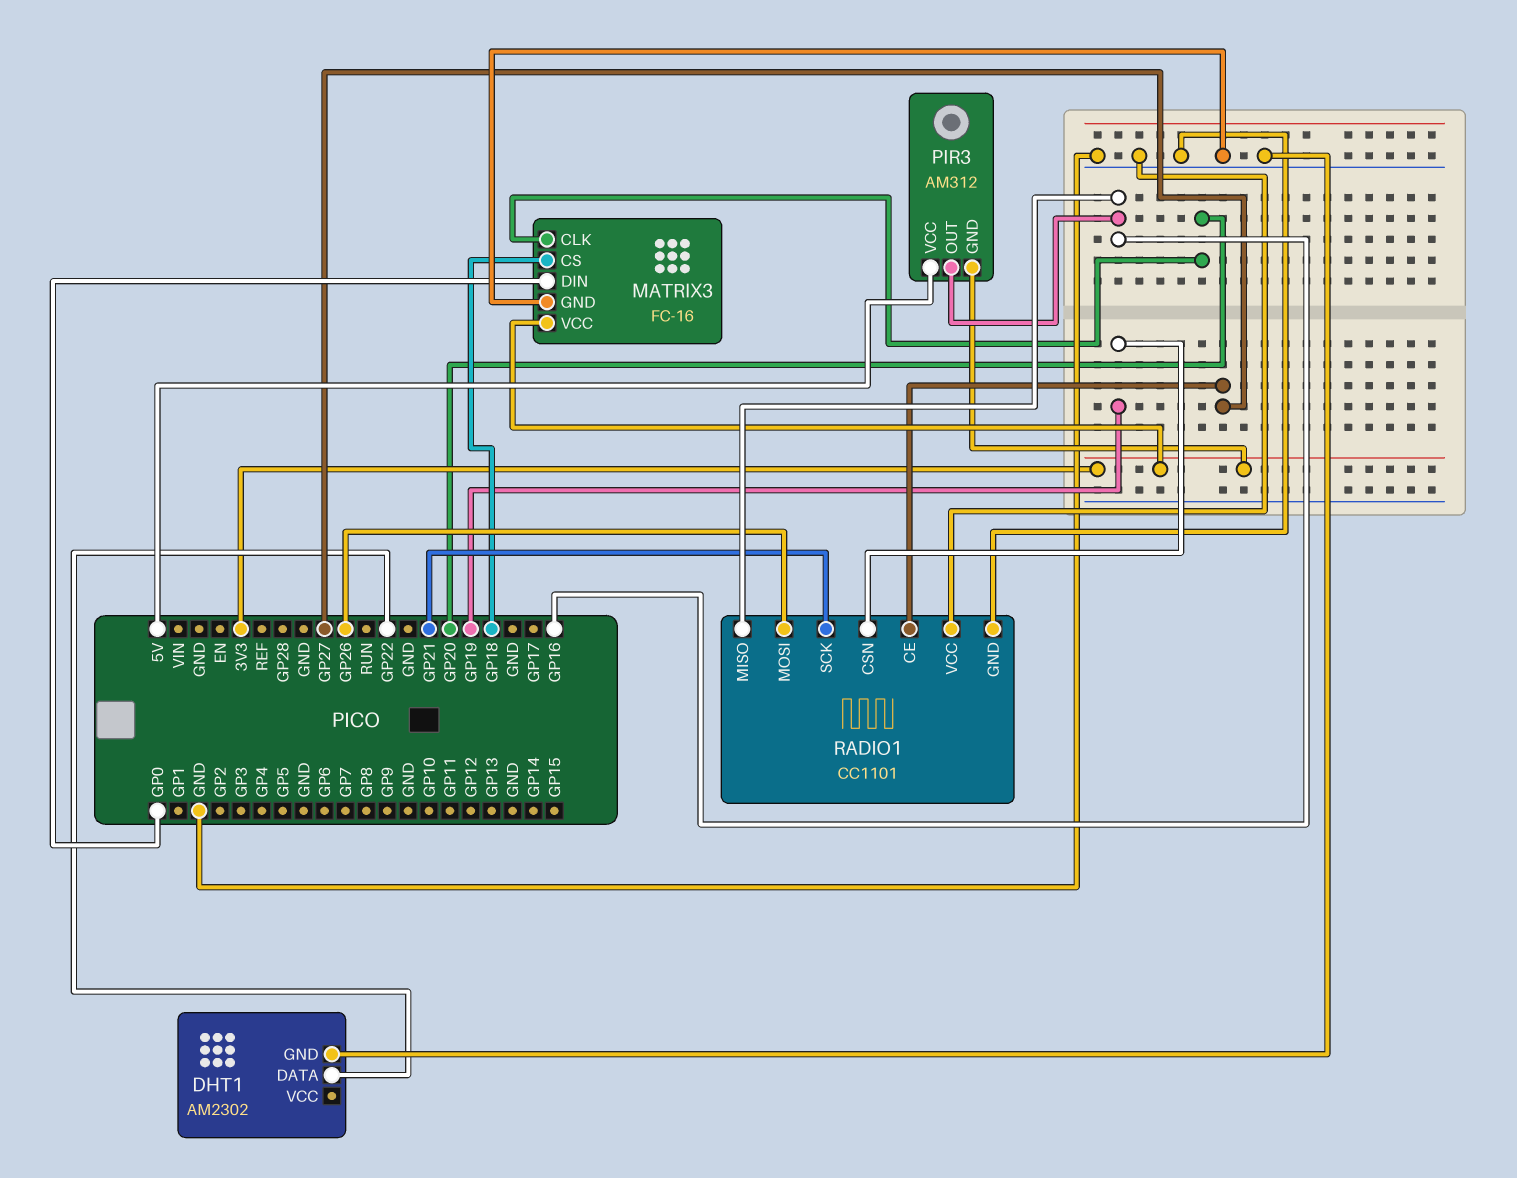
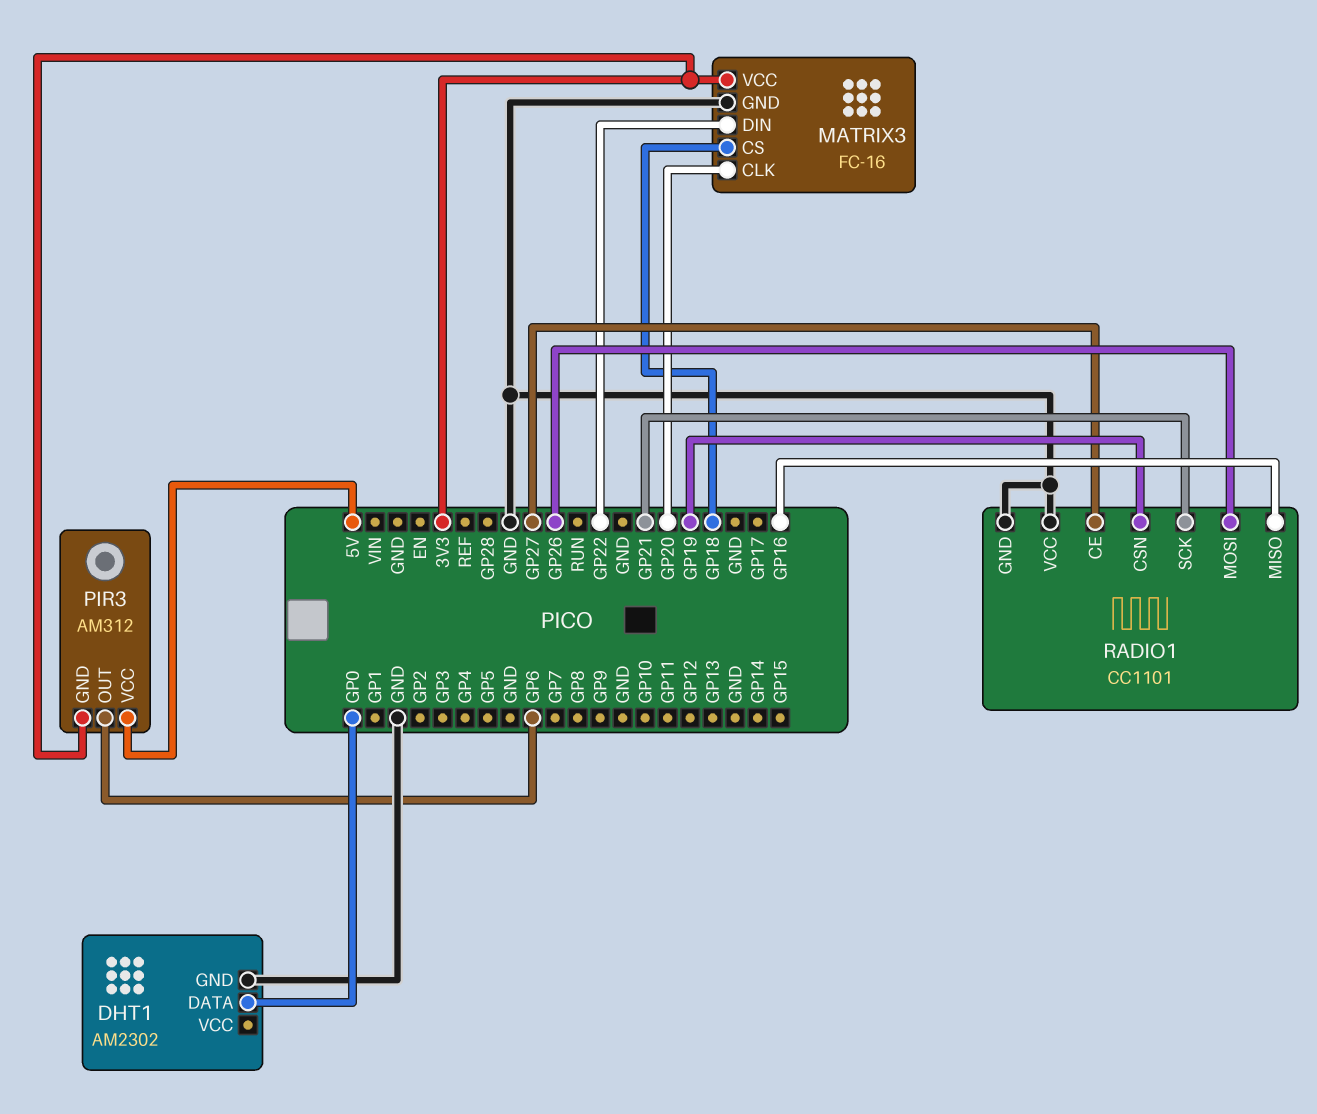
DHT1 pin DATA: GP22 -> GP0
MATRIX3 pin DIN: GP0 -> GP22
PIR3 pin OUT: GP16 -> GP6

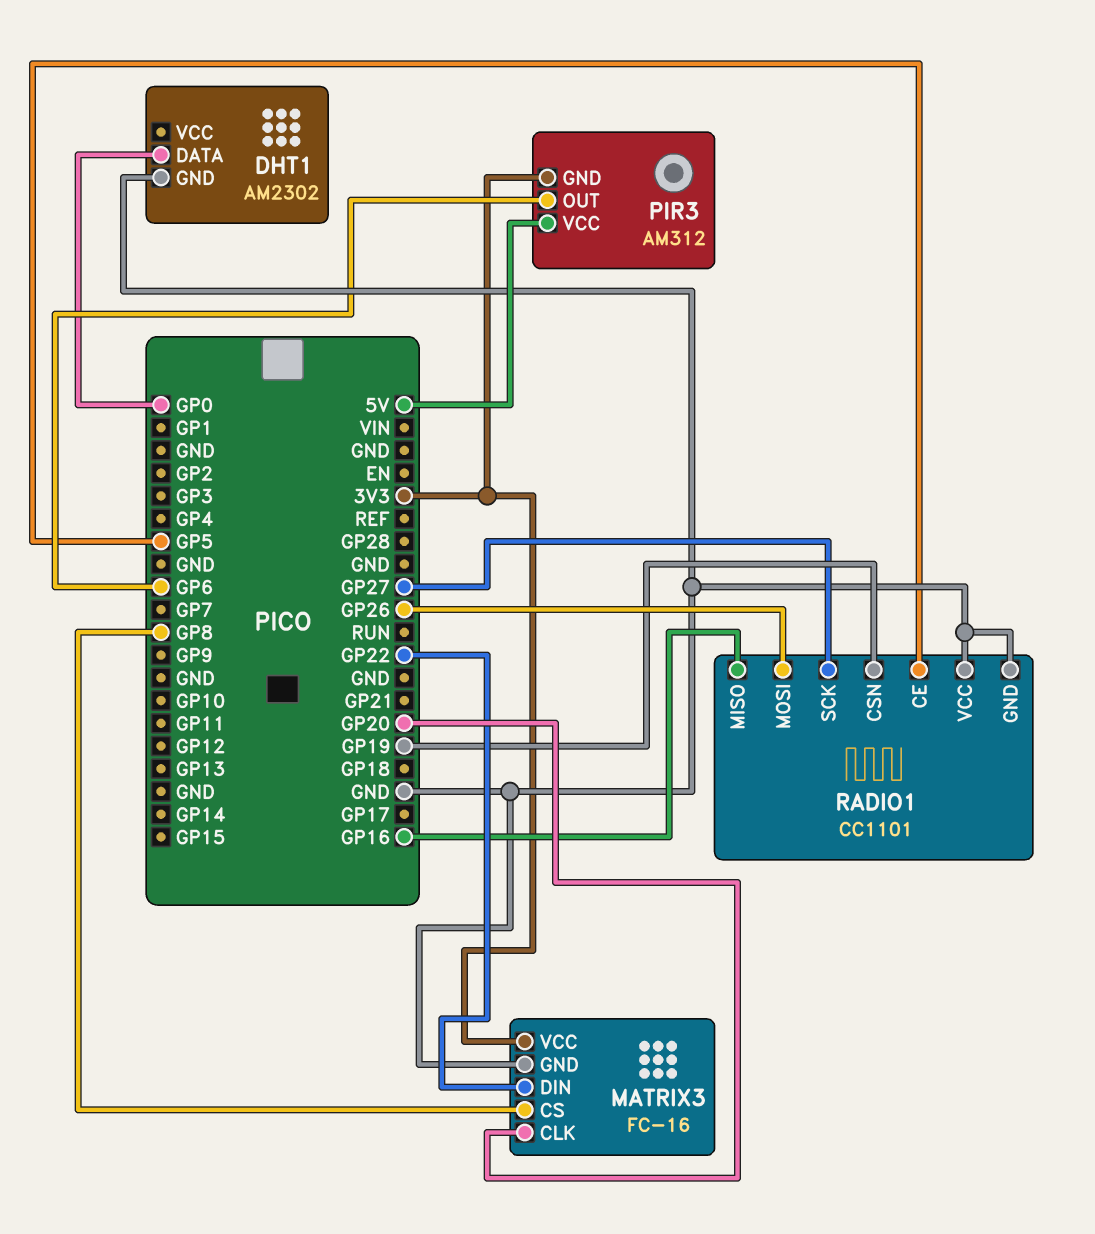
MATRIX3 pin CS: GP18 -> GP8
RADIO1 pin CE: GP27 -> GP5
RADIO1 pin SCK: GP21 -> GP27

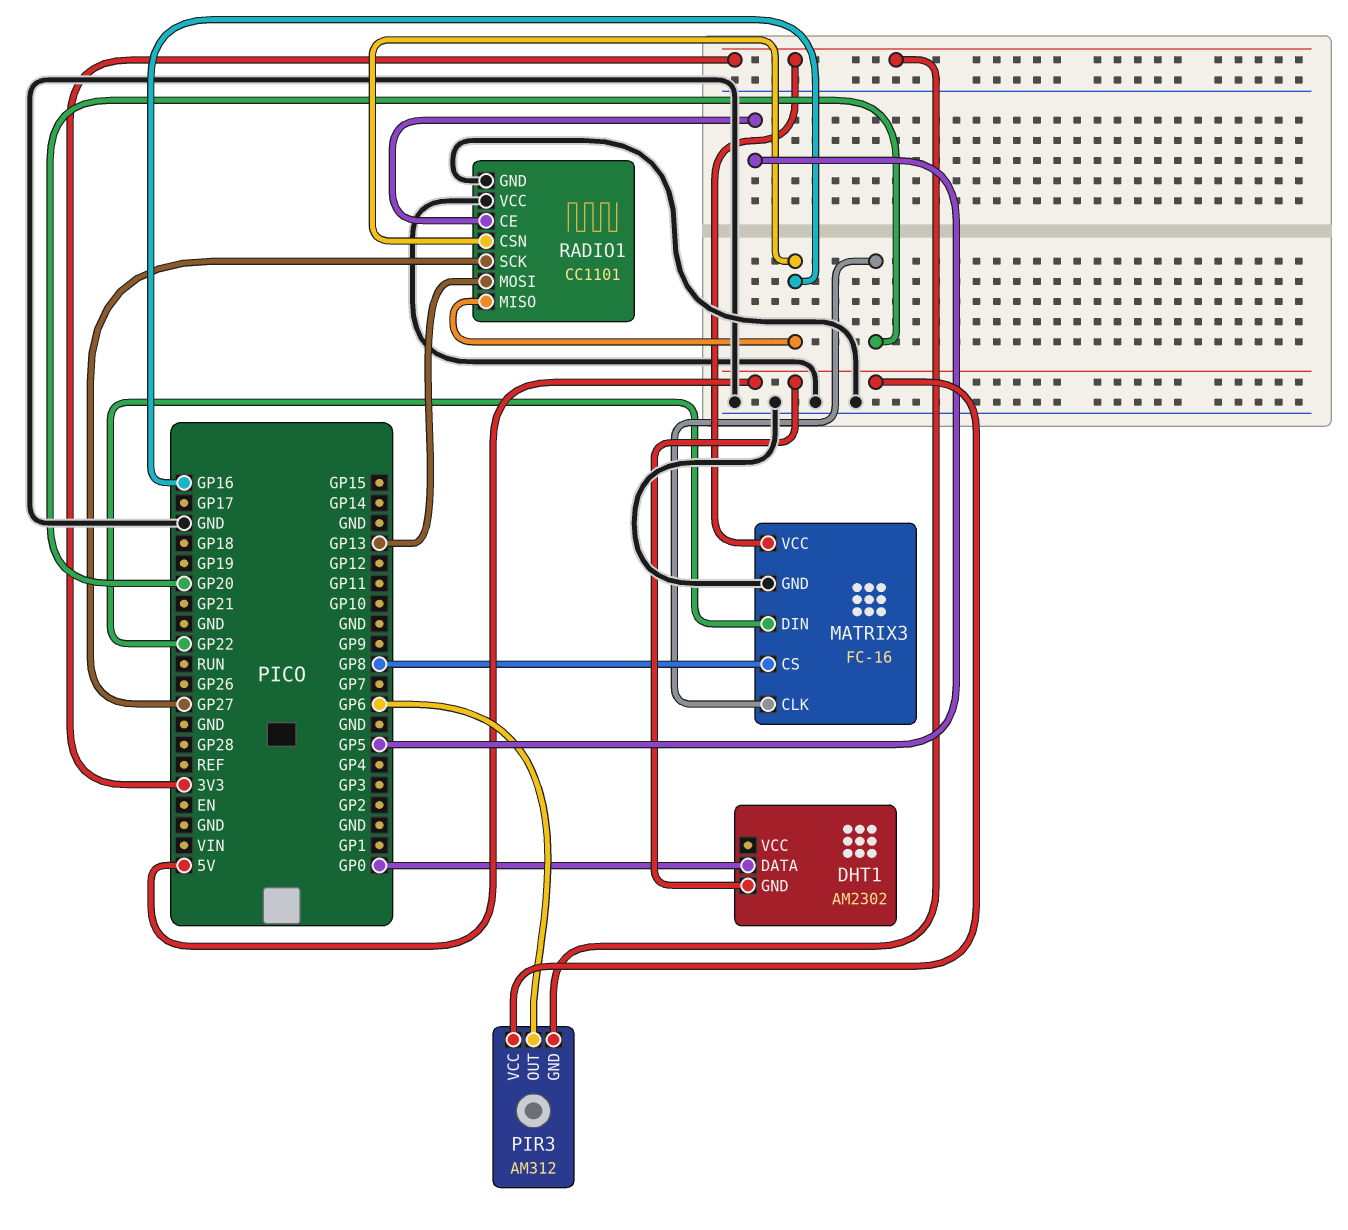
DHT1 pin GND: GND -> 5V
RADIO1 pin CSN: GP19 -> GP16
RADIO1 pin MOSI: GP26 -> GP13

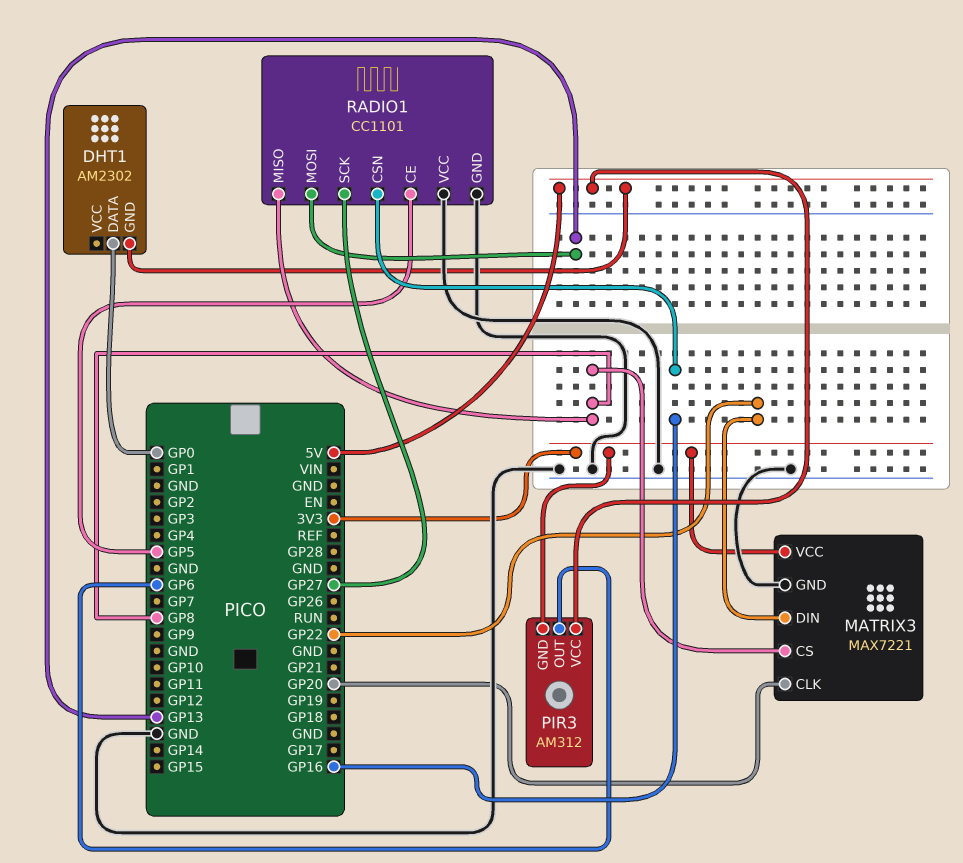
MATRIX3: FC-16 -> MAX7221
RADIO1 pin MISO: GP16 -> GP8

